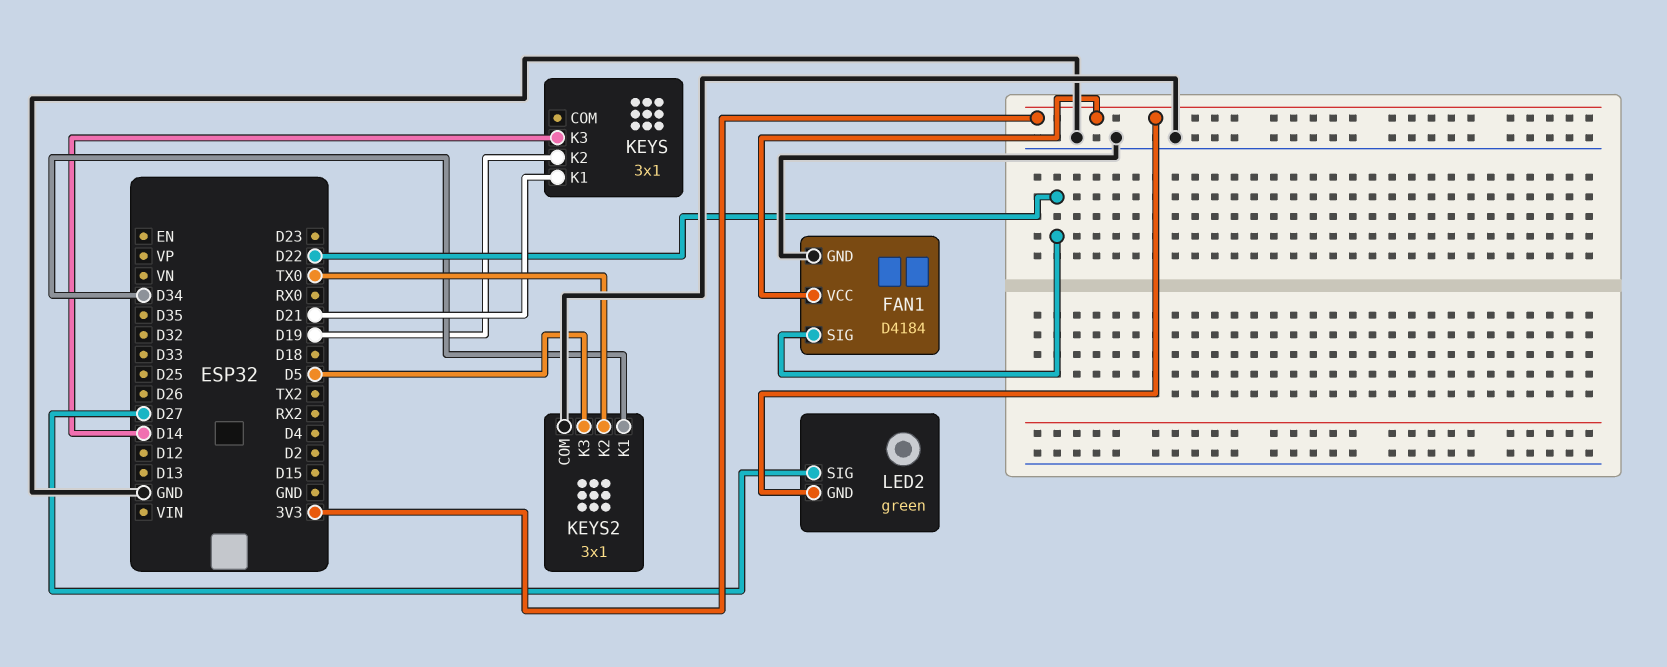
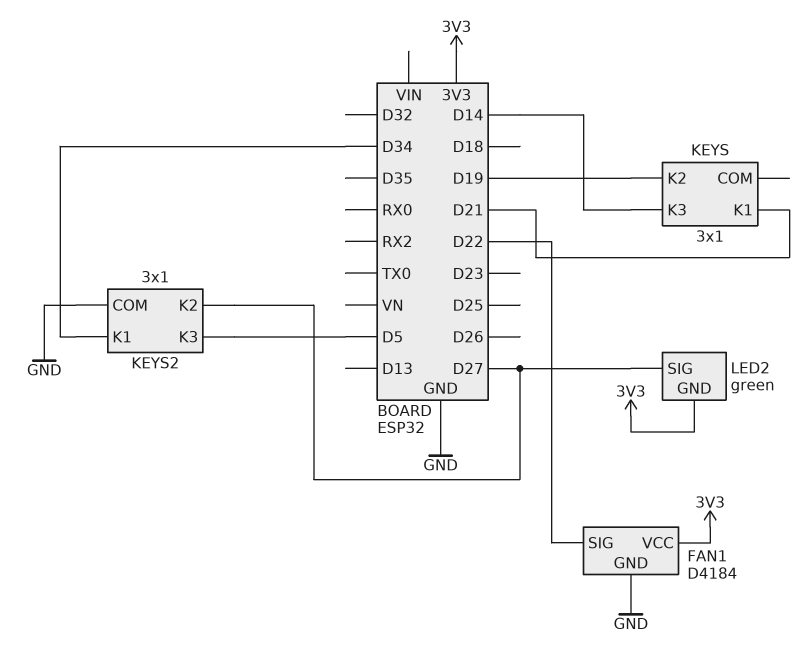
KEYS2 pin K2: TX0 -> D27

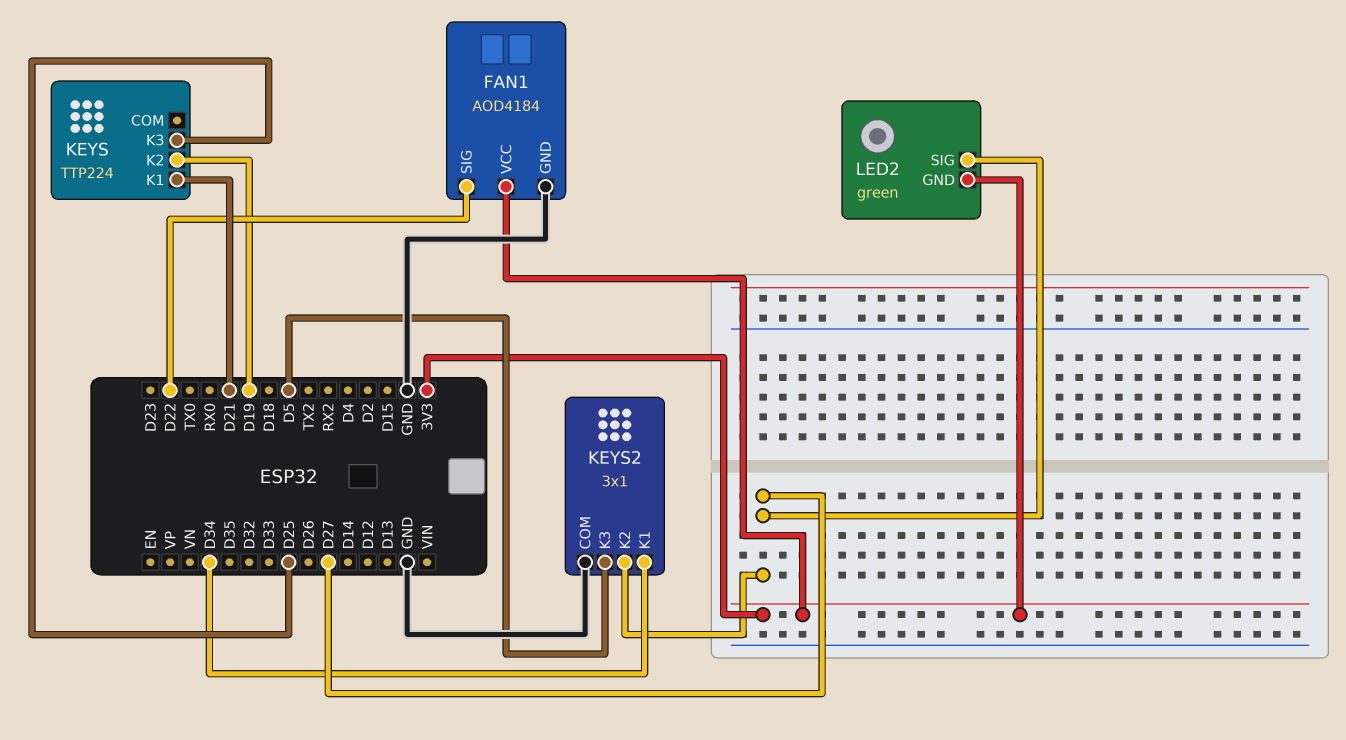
FAN1: D4184 -> AOD4184
KEYS: 3x1 -> TTP224
KEYS pin K3: D14 -> D25

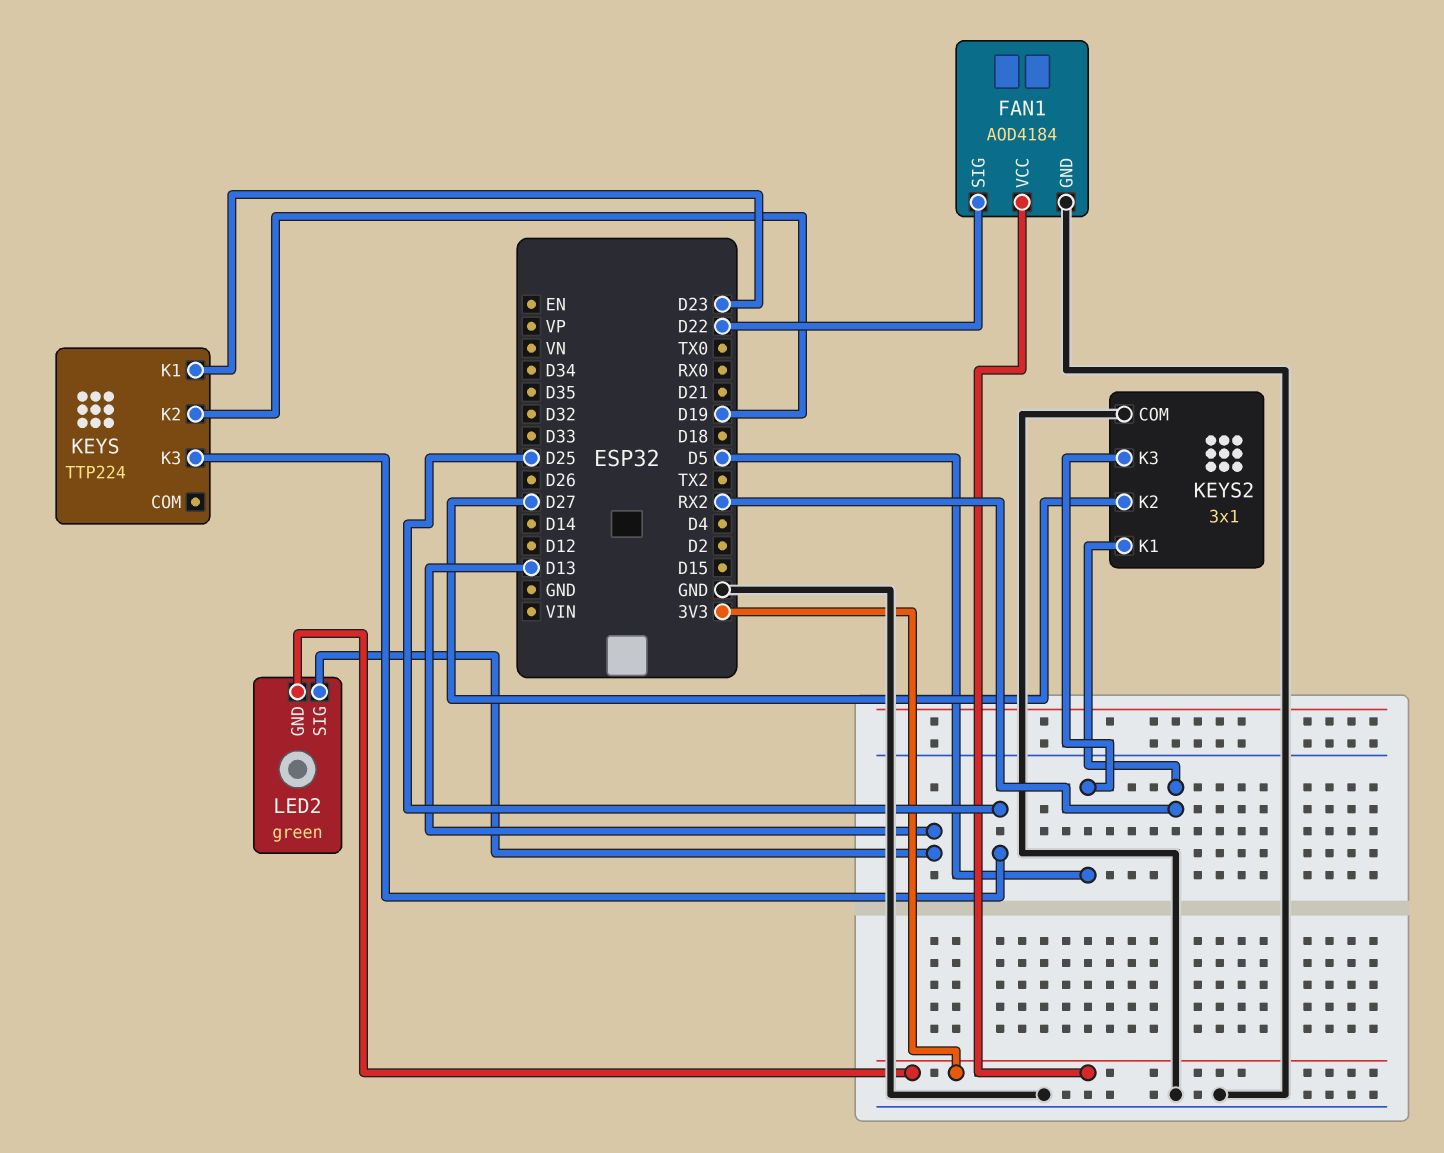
KEYS pin K1: D21 -> D23
KEYS2 pin K1: D34 -> RX2
LED2 pin SIG: D27 -> D13

